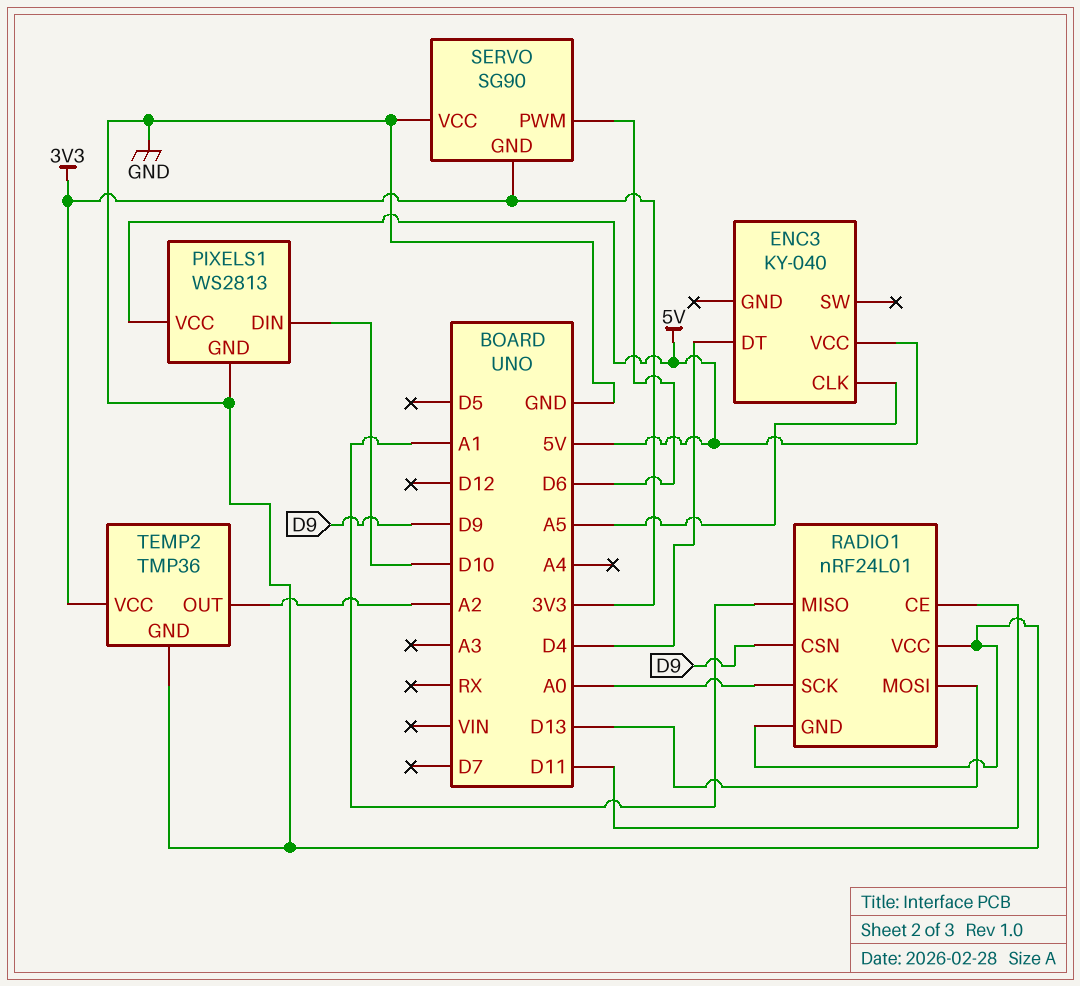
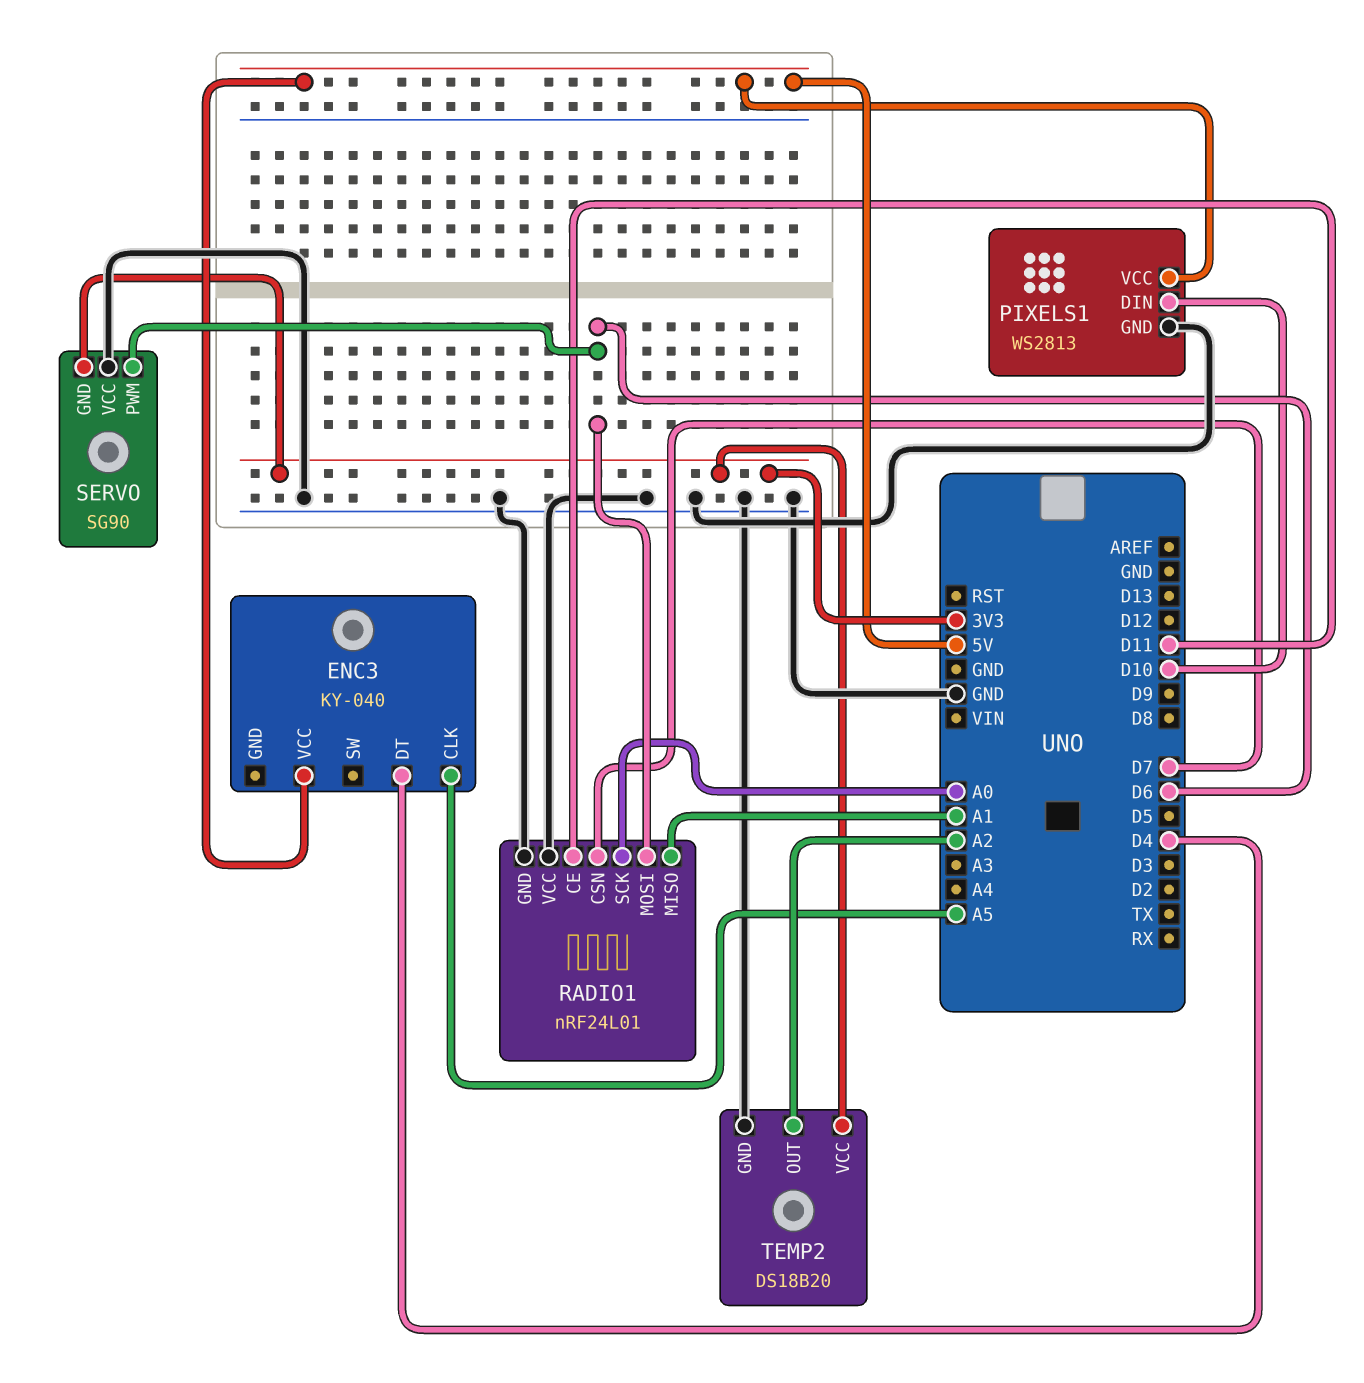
RADIO1 pin CSN: D9 -> D7
RADIO1 pin MOSI: D13 -> D6
TEMP2: TMP36 -> DS18B20

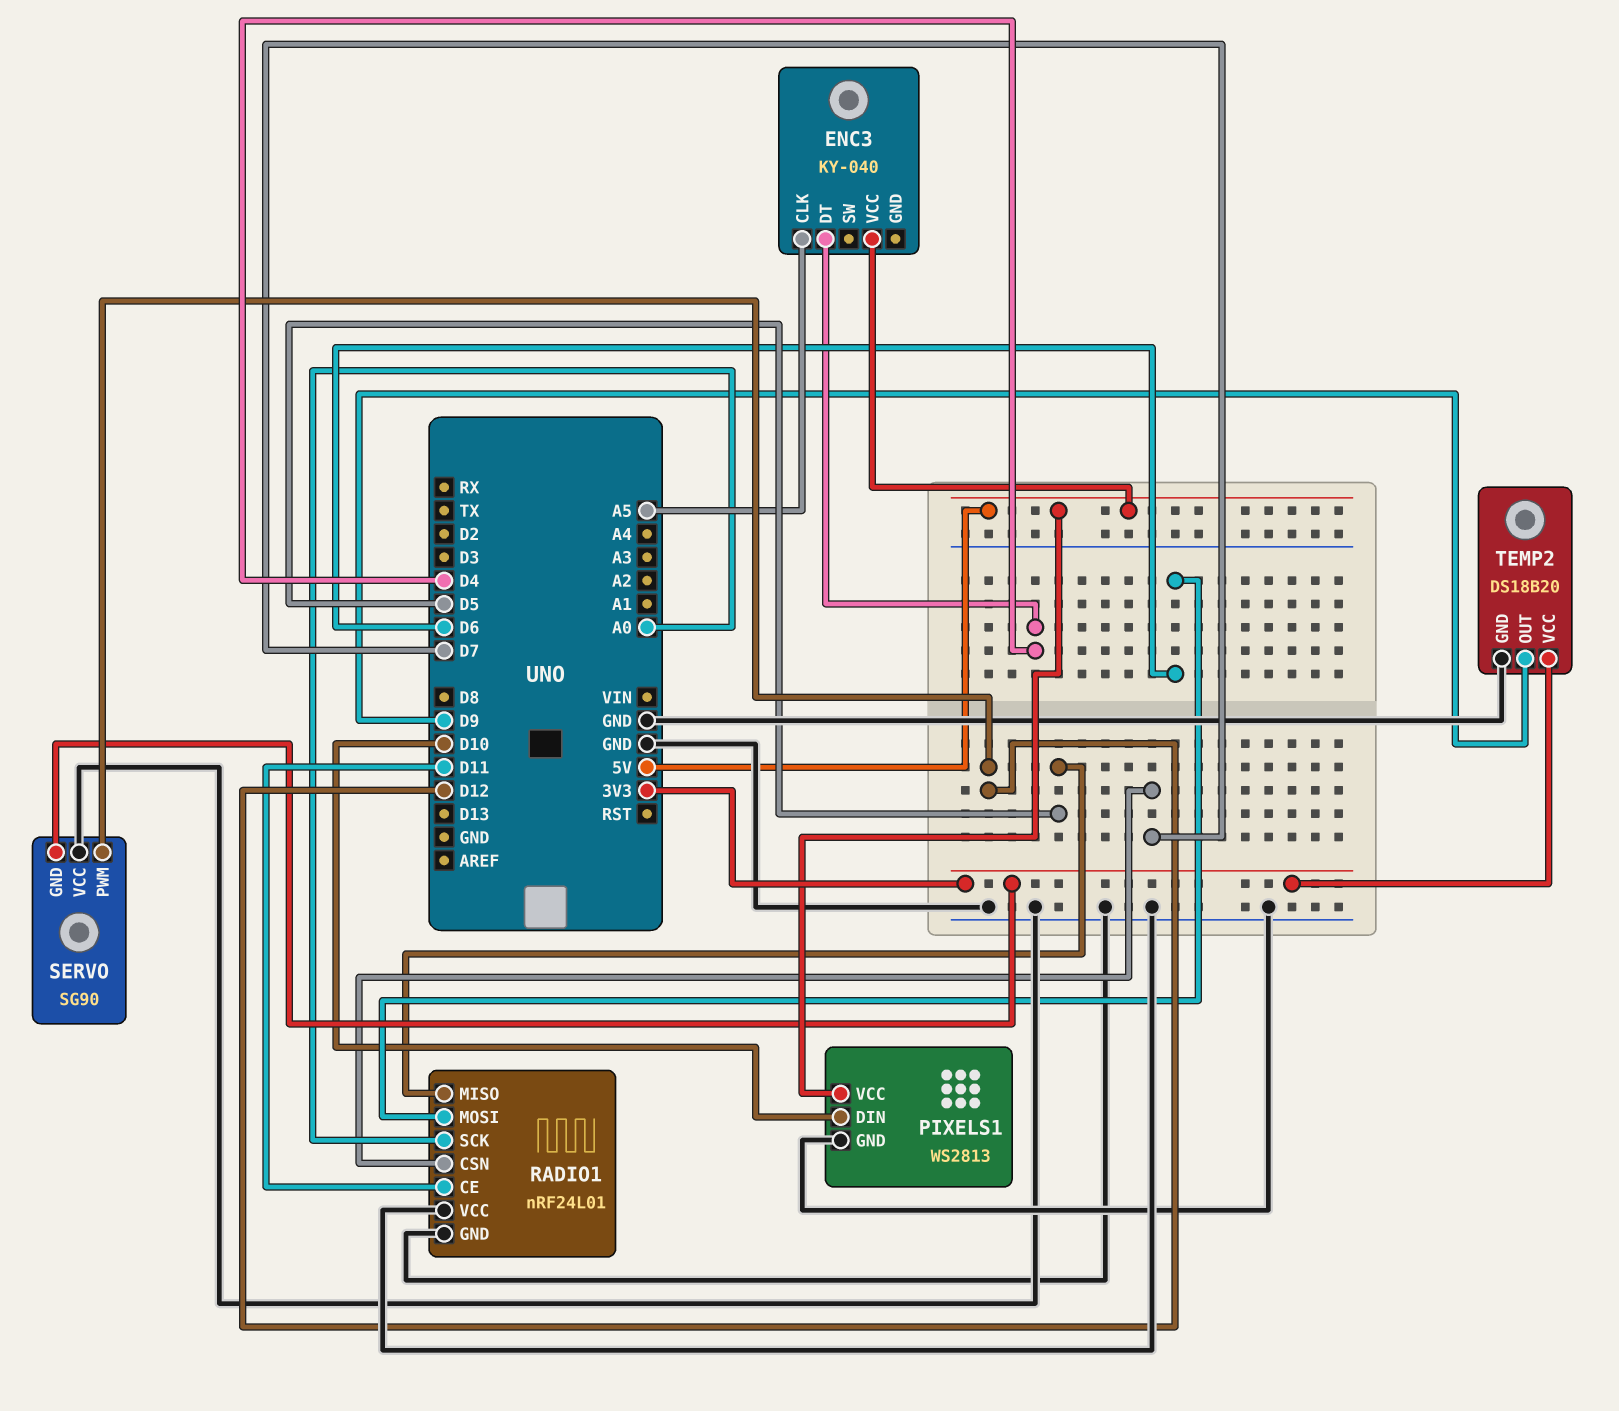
RADIO1 pin MISO: A1 -> D5
SERVO pin PWM: D6 -> D12
TEMP2 pin OUT: A2 -> D9

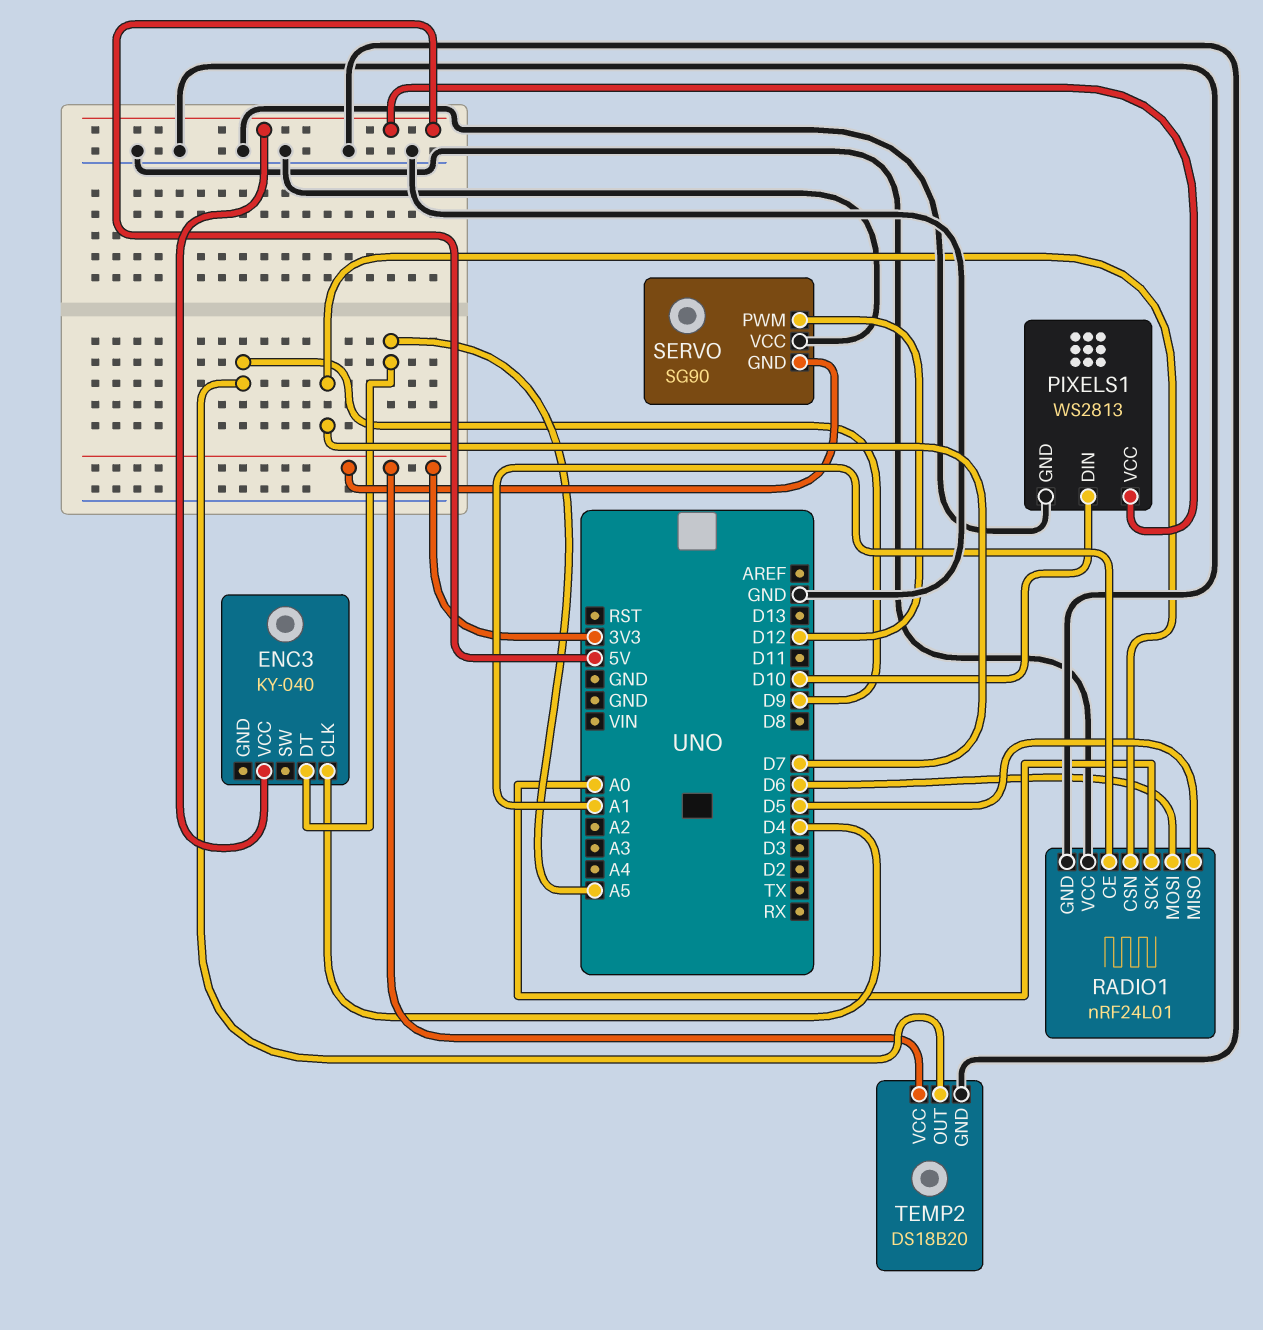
ENC3 pin CLK: A5 -> D4
ENC3 pin DT: D4 -> A5
RADIO1 pin CE: D11 -> A1

